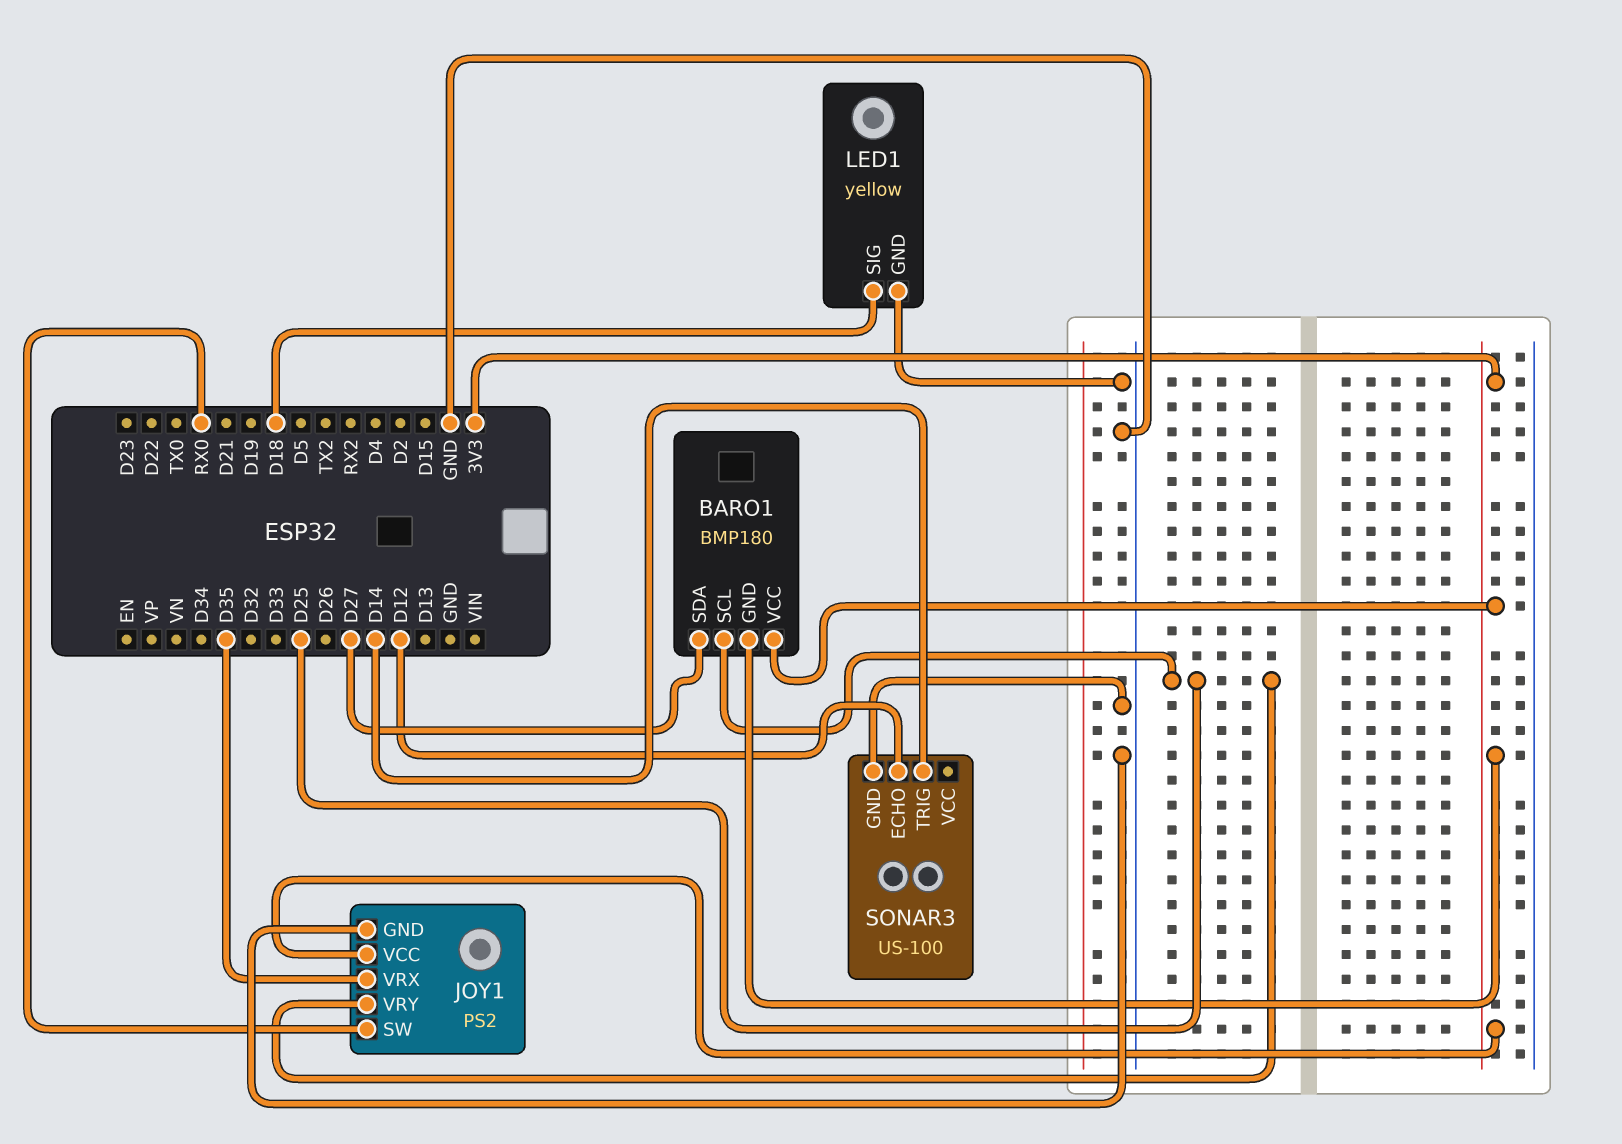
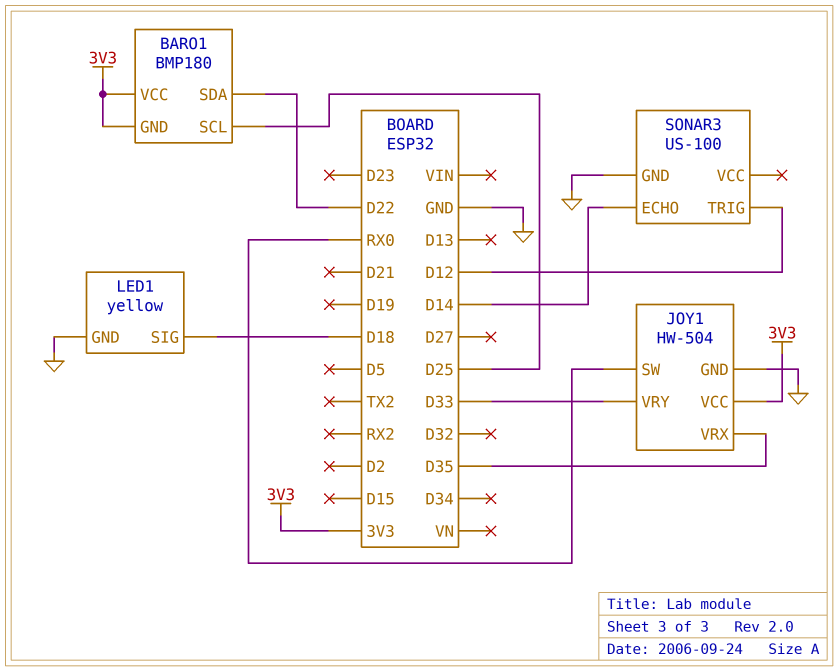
BARO1 pin SDA: D27 -> D22
JOY1: PS2 -> HW-504
JOY1 pin VRY: D25 -> D33
SONAR3 pin ECHO: D12 -> D14
SONAR3 pin TRIG: D14 -> D12

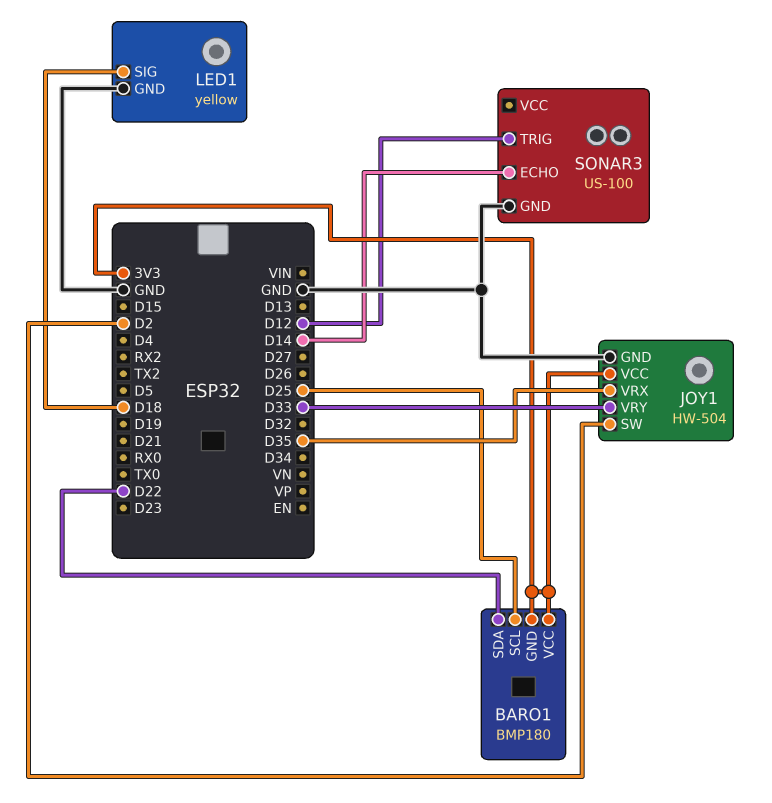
JOY1 pin SW: RX0 -> D2

